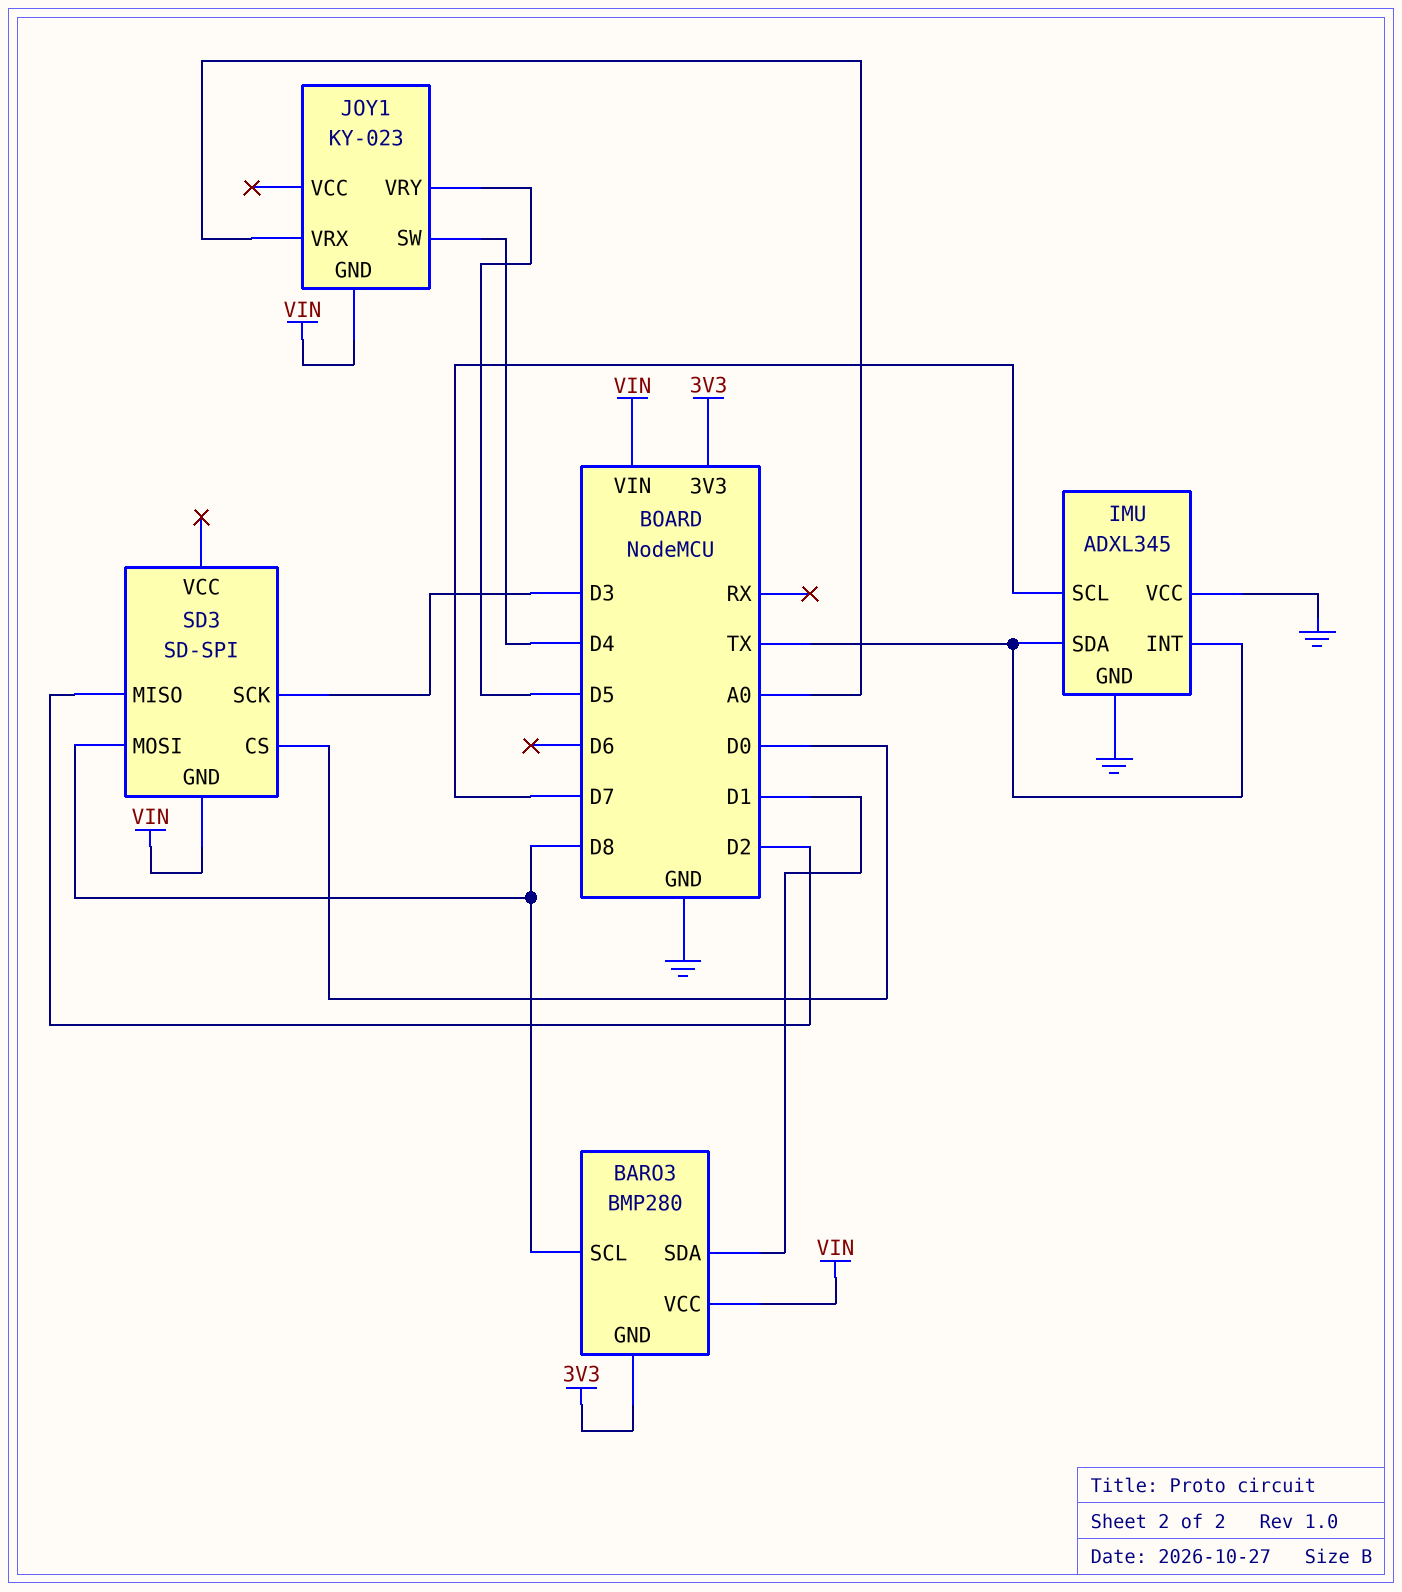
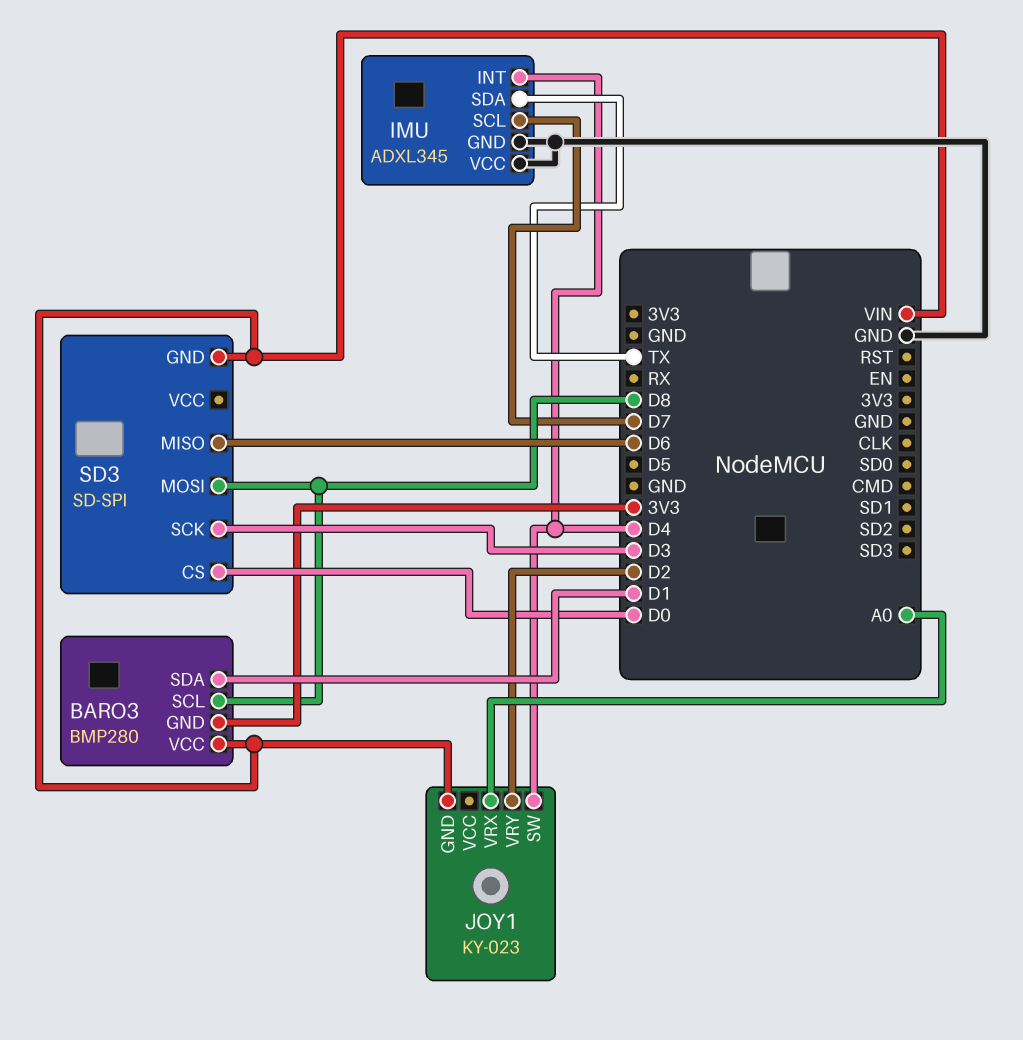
IMU pin INT: TX -> D4
JOY1 pin VRY: D5 -> D2
SD3 pin MISO: D2 -> D6

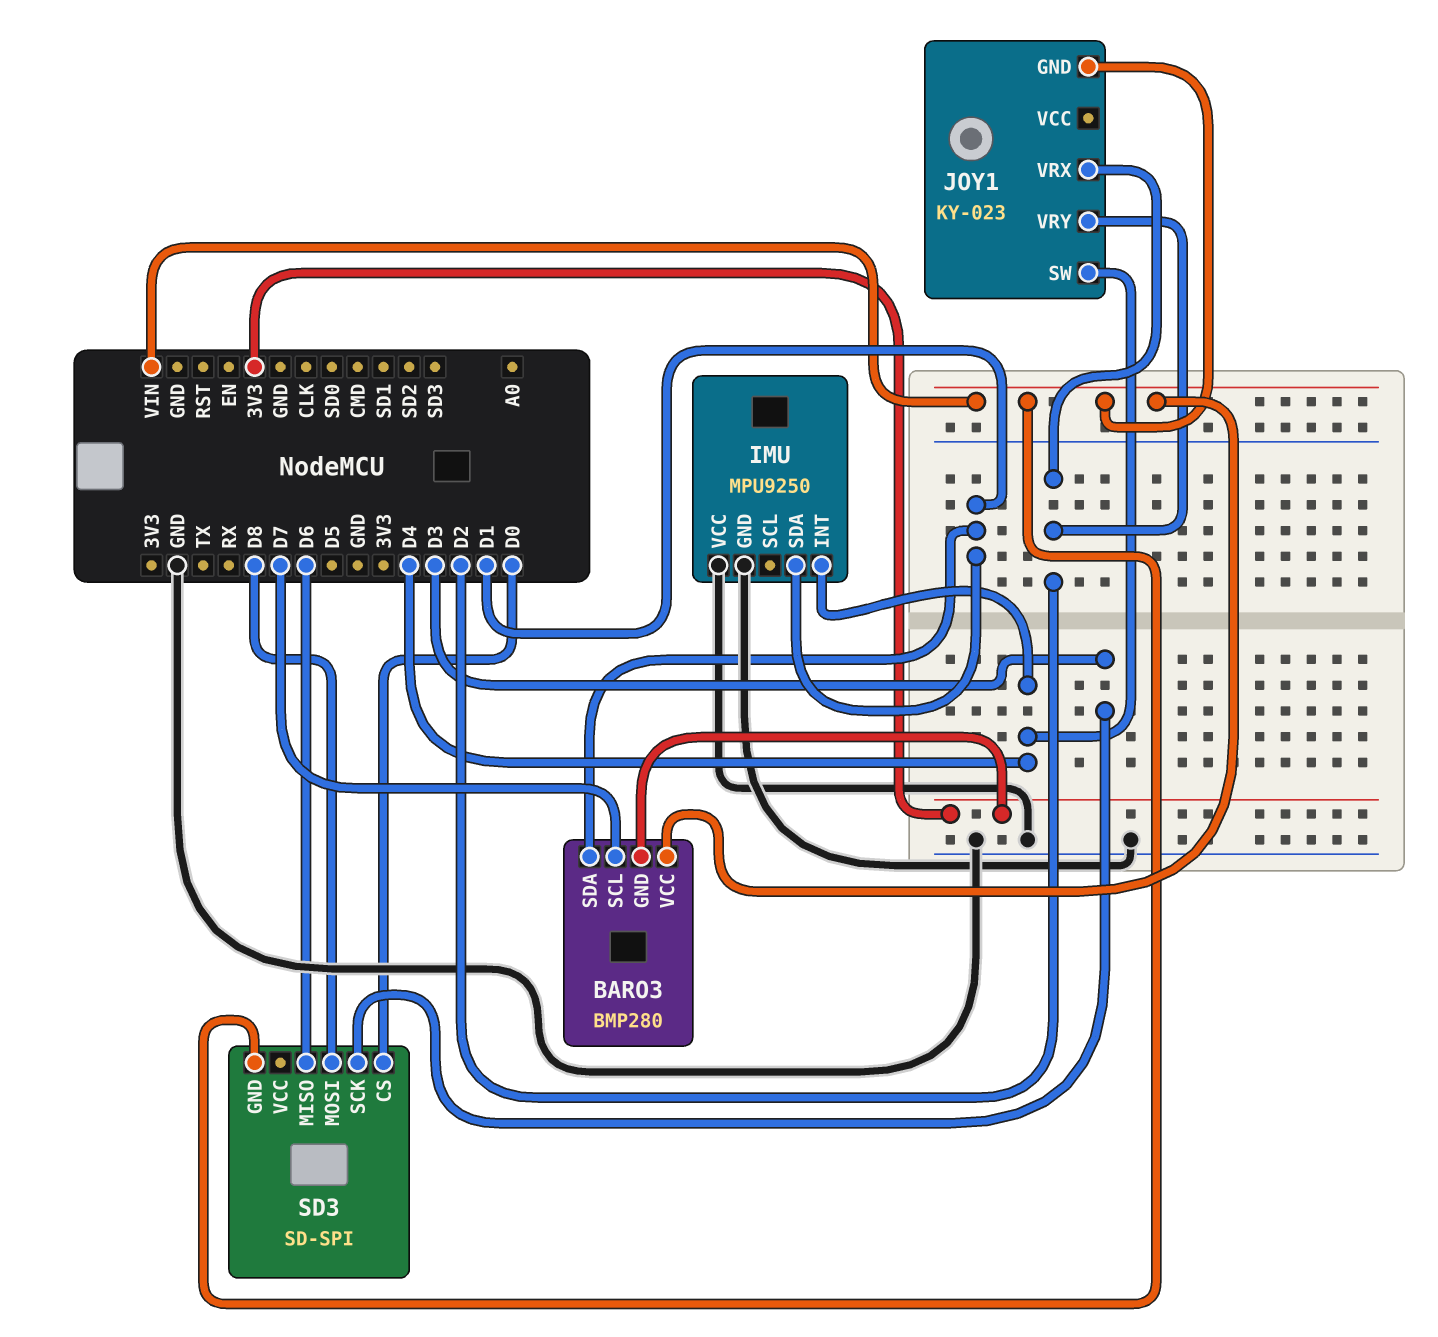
BARO3 pin SCL: D8 -> D7
IMU: ADXL345 -> MPU9250
IMU pin SCL: D7 -> none
IMU pin SDA: TX -> D1
JOY1 pin VRX: A0 -> D2

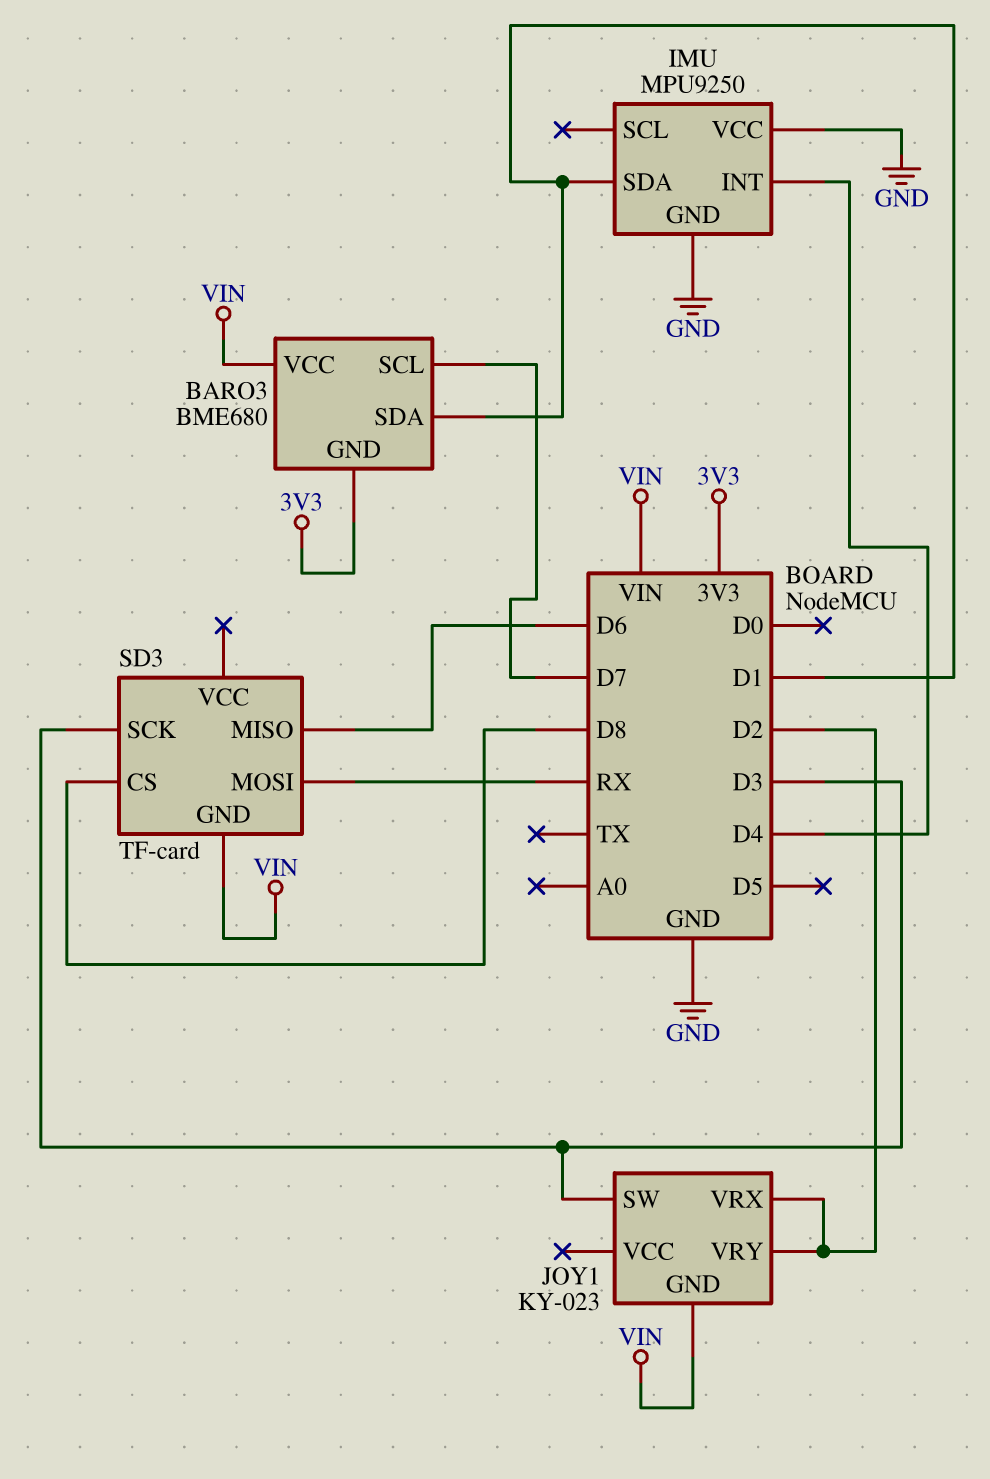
BARO3: BMP280 -> BME680
JOY1 pin SW: D4 -> D3
SD3: SD-SPI -> TF-card
SD3 pin CS: D0 -> D8
SD3 pin MOSI: D8 -> RX

